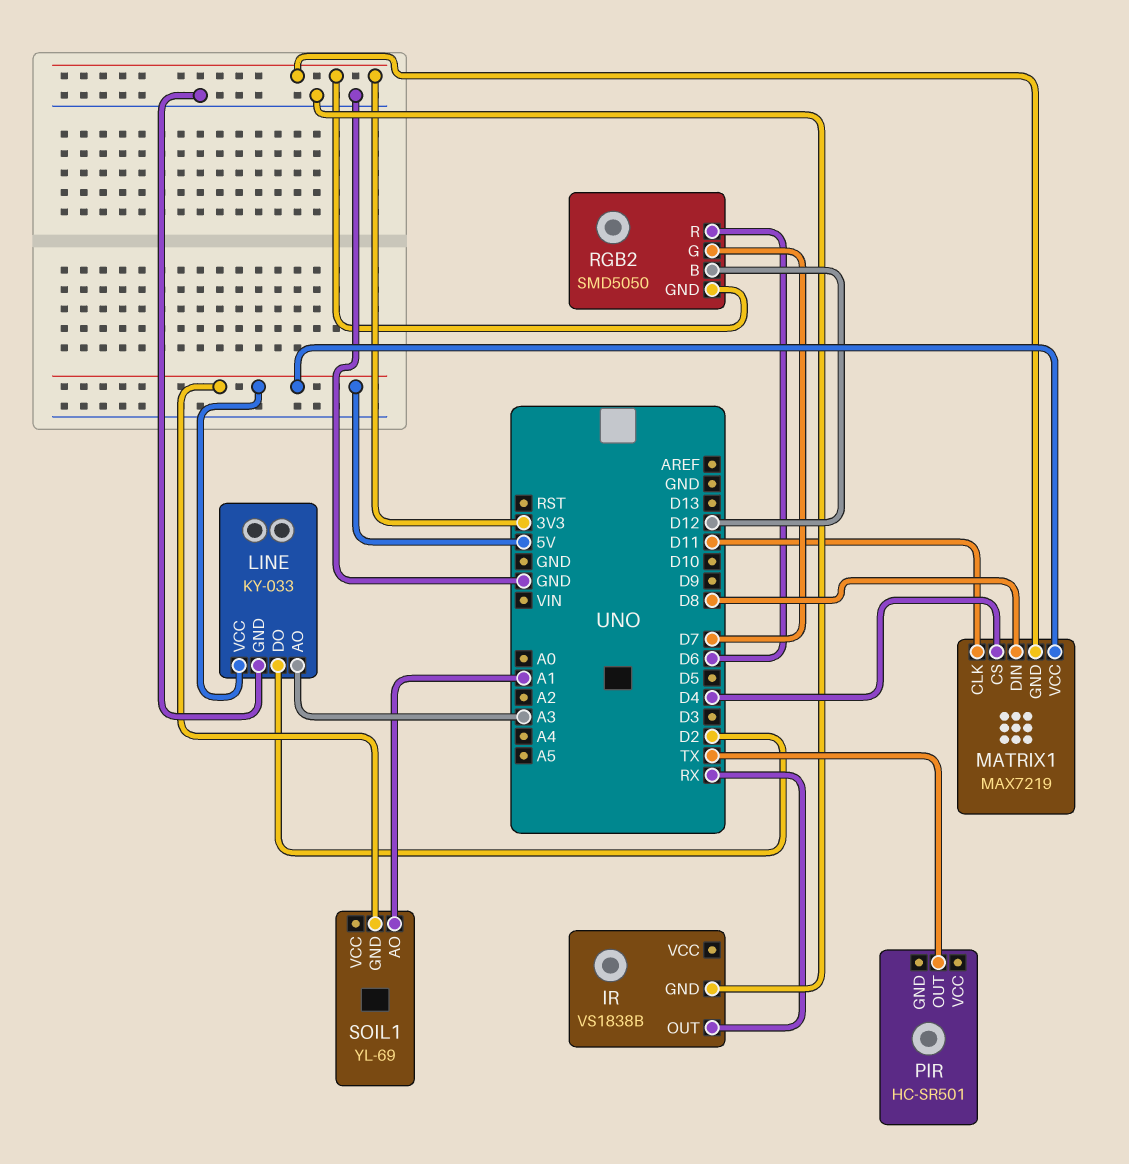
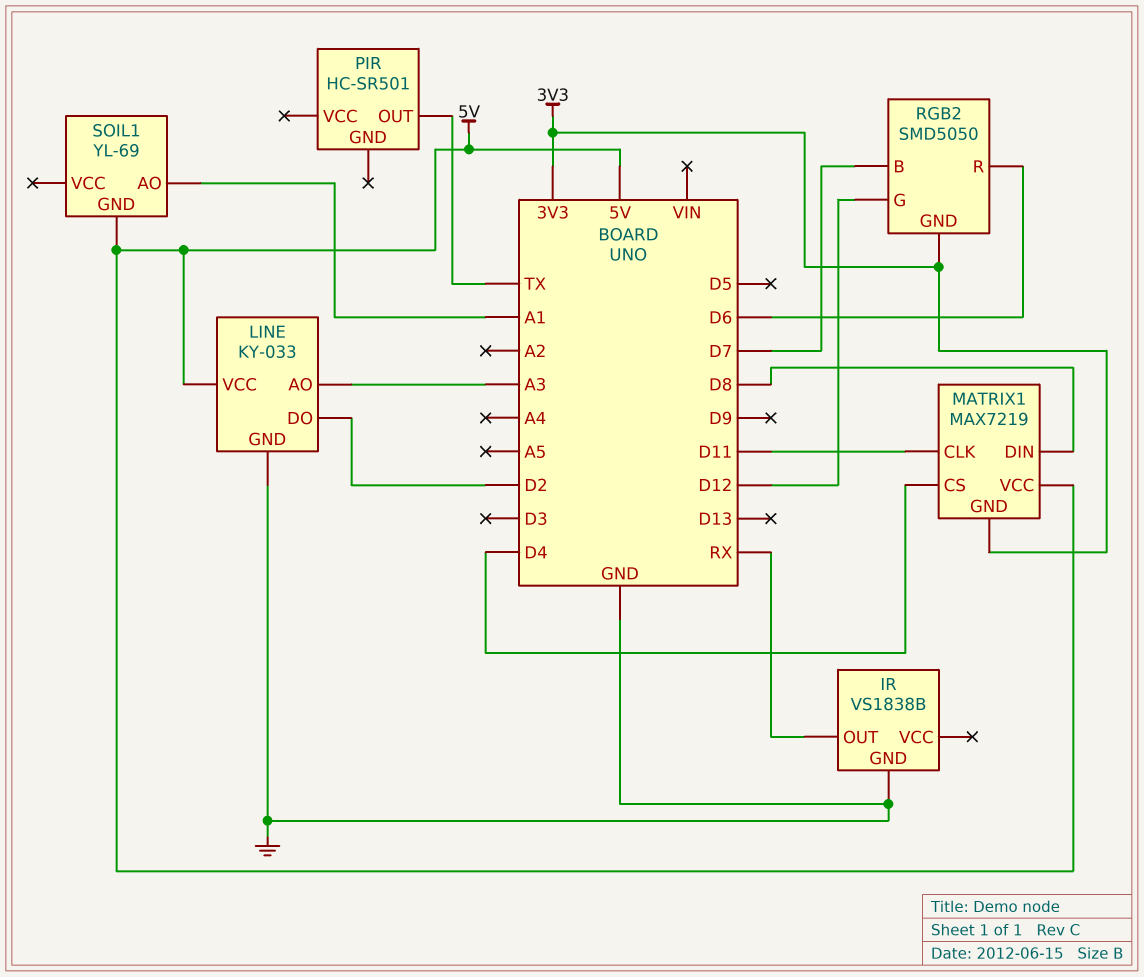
RGB2 pin B: D12 -> D7
RGB2 pin G: D7 -> D12

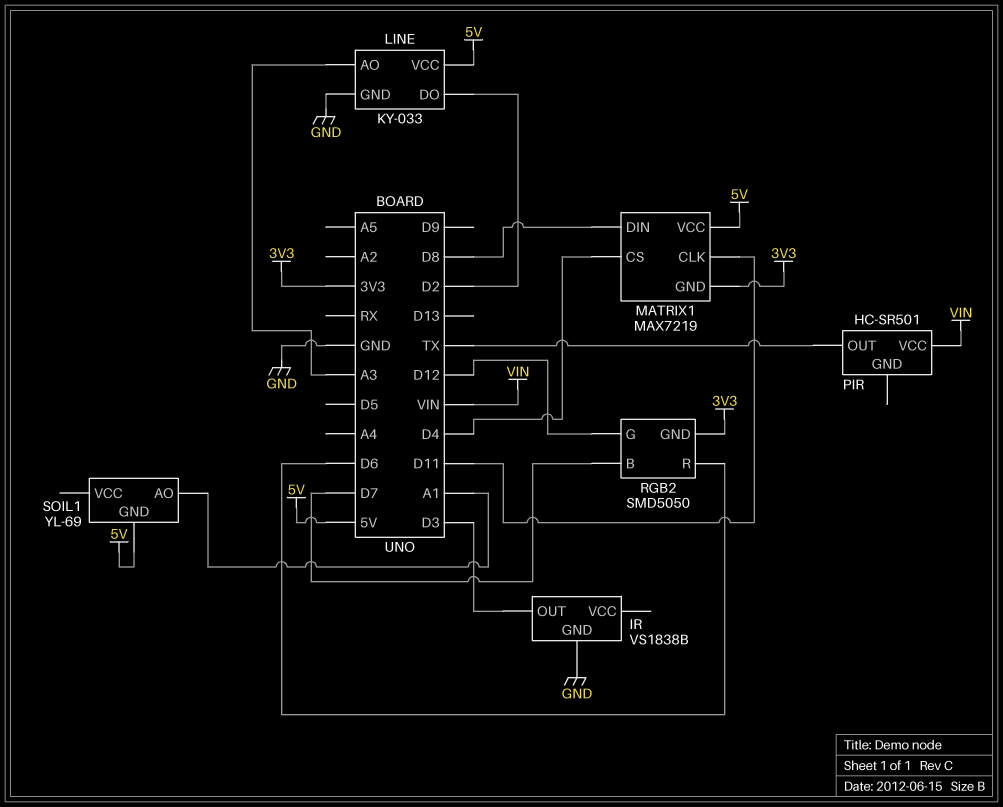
IR pin OUT: RX -> D3
PIR pin VCC: none -> VIN

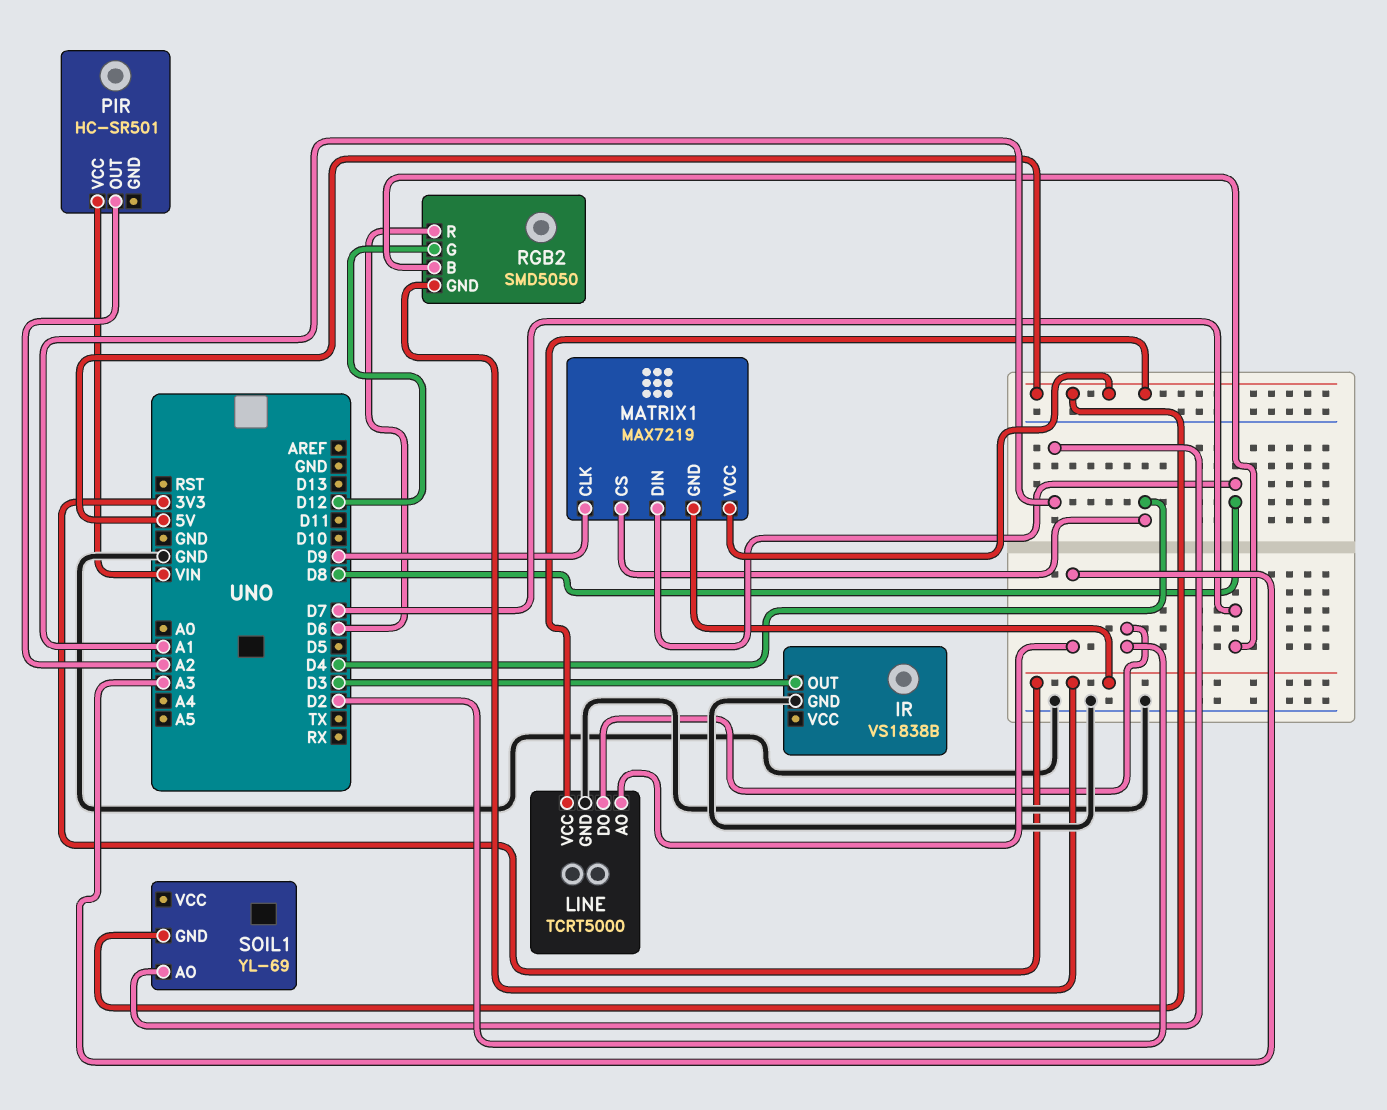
LINE: KY-033 -> TCRT5000
MATRIX1 pin CLK: D11 -> D9
PIR pin OUT: TX -> A2

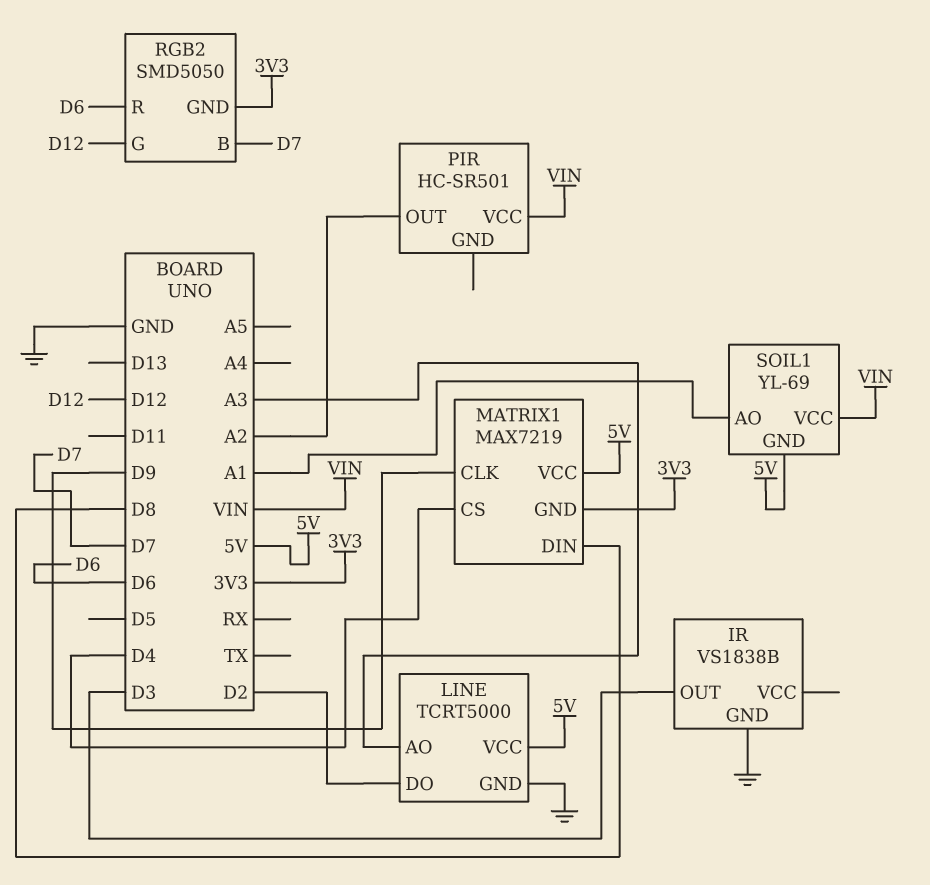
SOIL1 pin VCC: none -> VIN

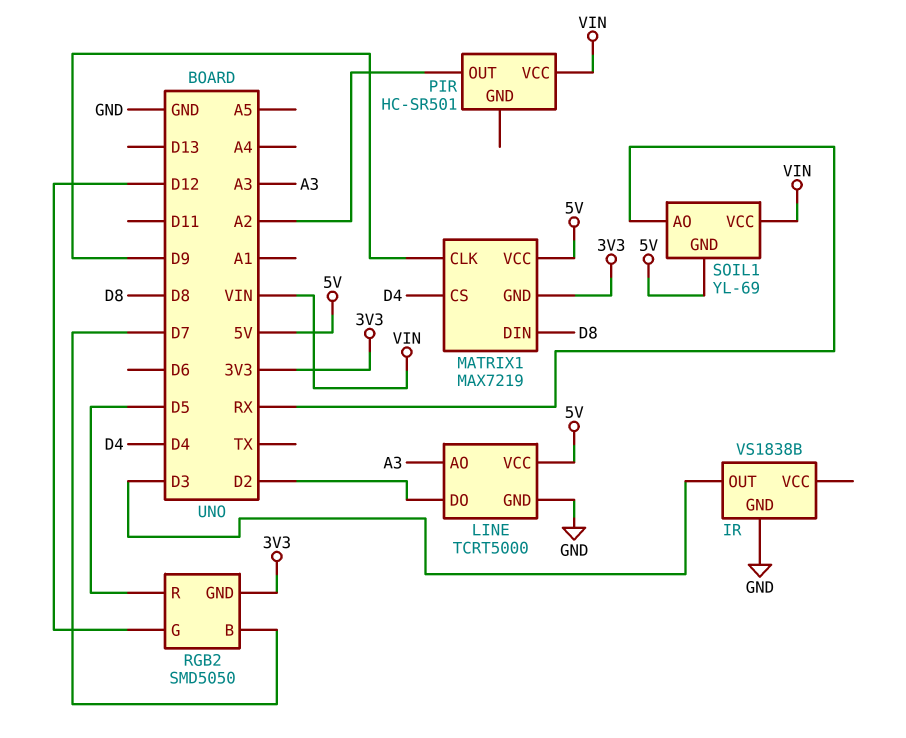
RGB2 pin R: D6 -> D5
SOIL1 pin AO: A1 -> RX

